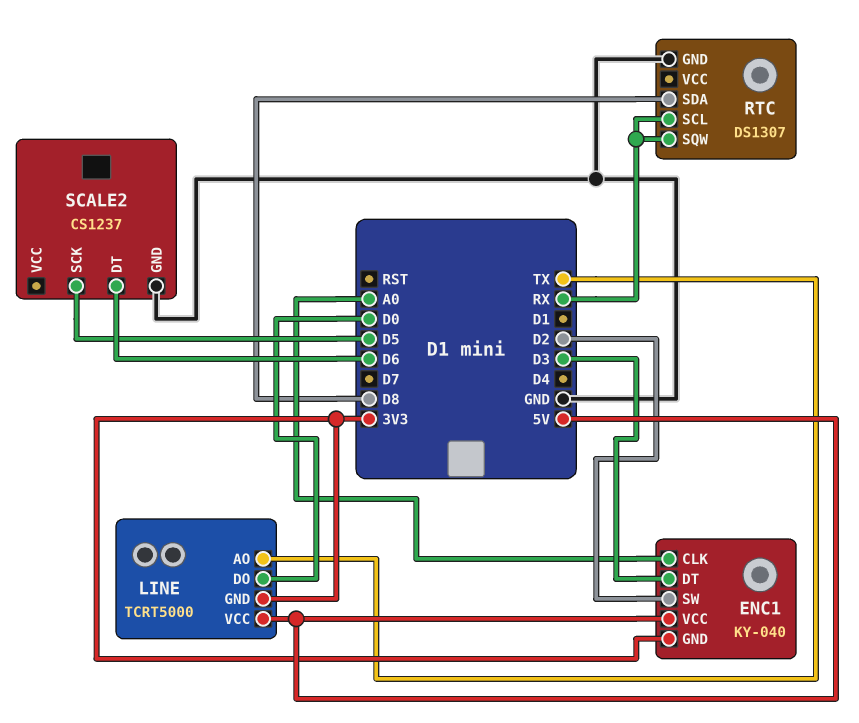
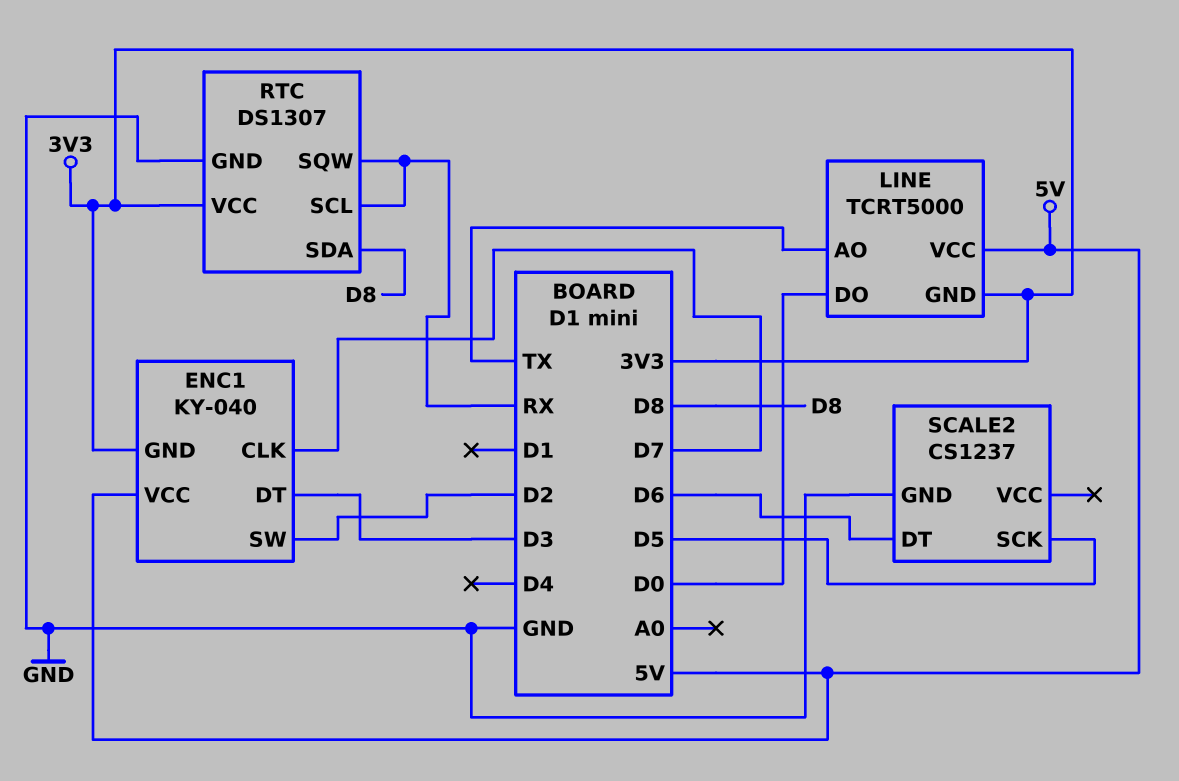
ENC1 pin CLK: A0 -> D7
RTC pin VCC: none -> 3V3

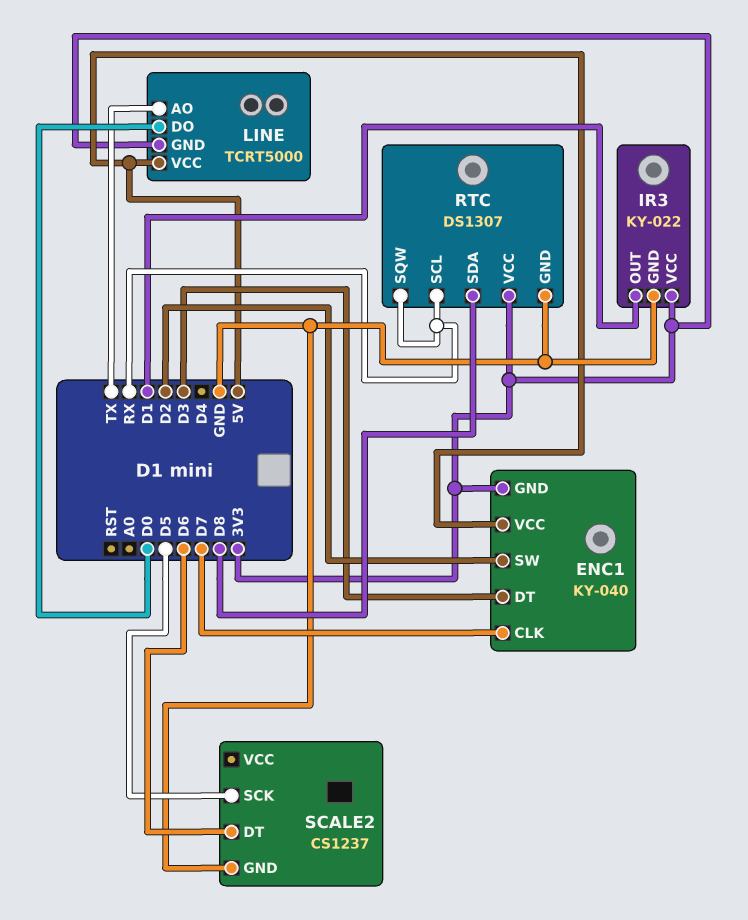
IR3: none -> KY-022
IR3 pin GND: none -> GND
IR3 pin OUT: none -> D1
IR3 pin VCC: none -> 3V3

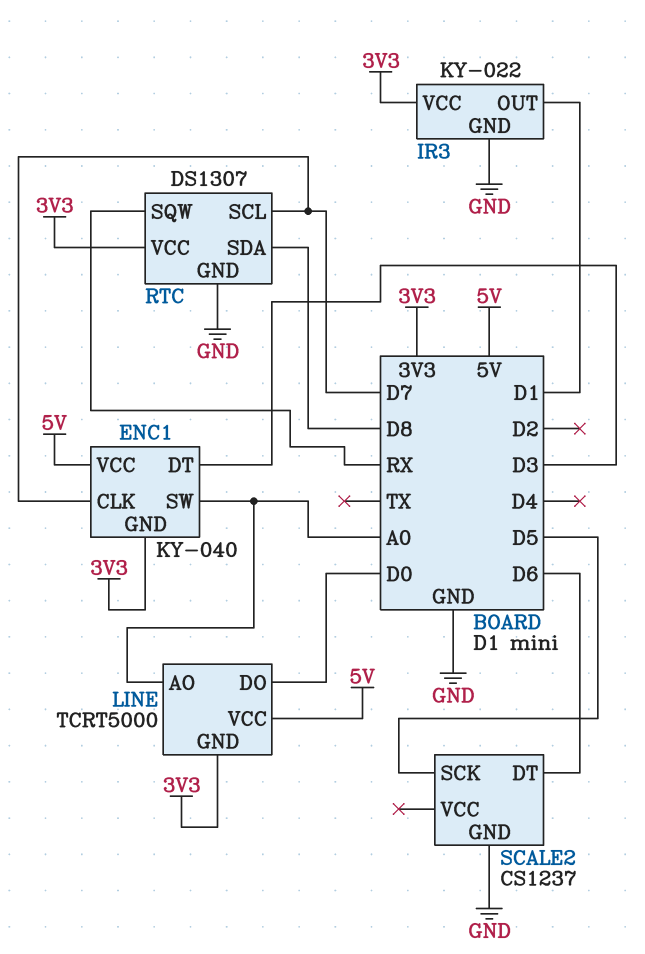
ENC1 pin SW: D2 -> A0
LINE pin AO: TX -> A0
RTC pin SCL: RX -> D7

